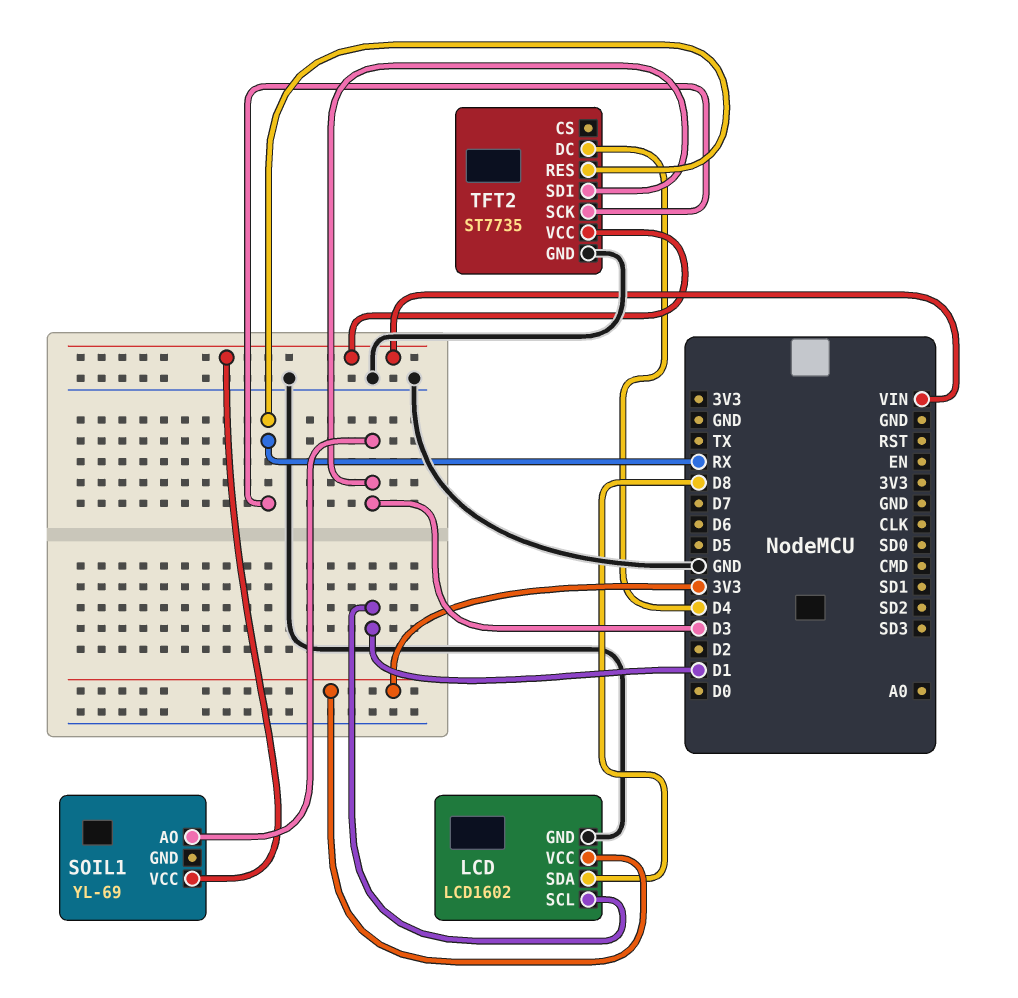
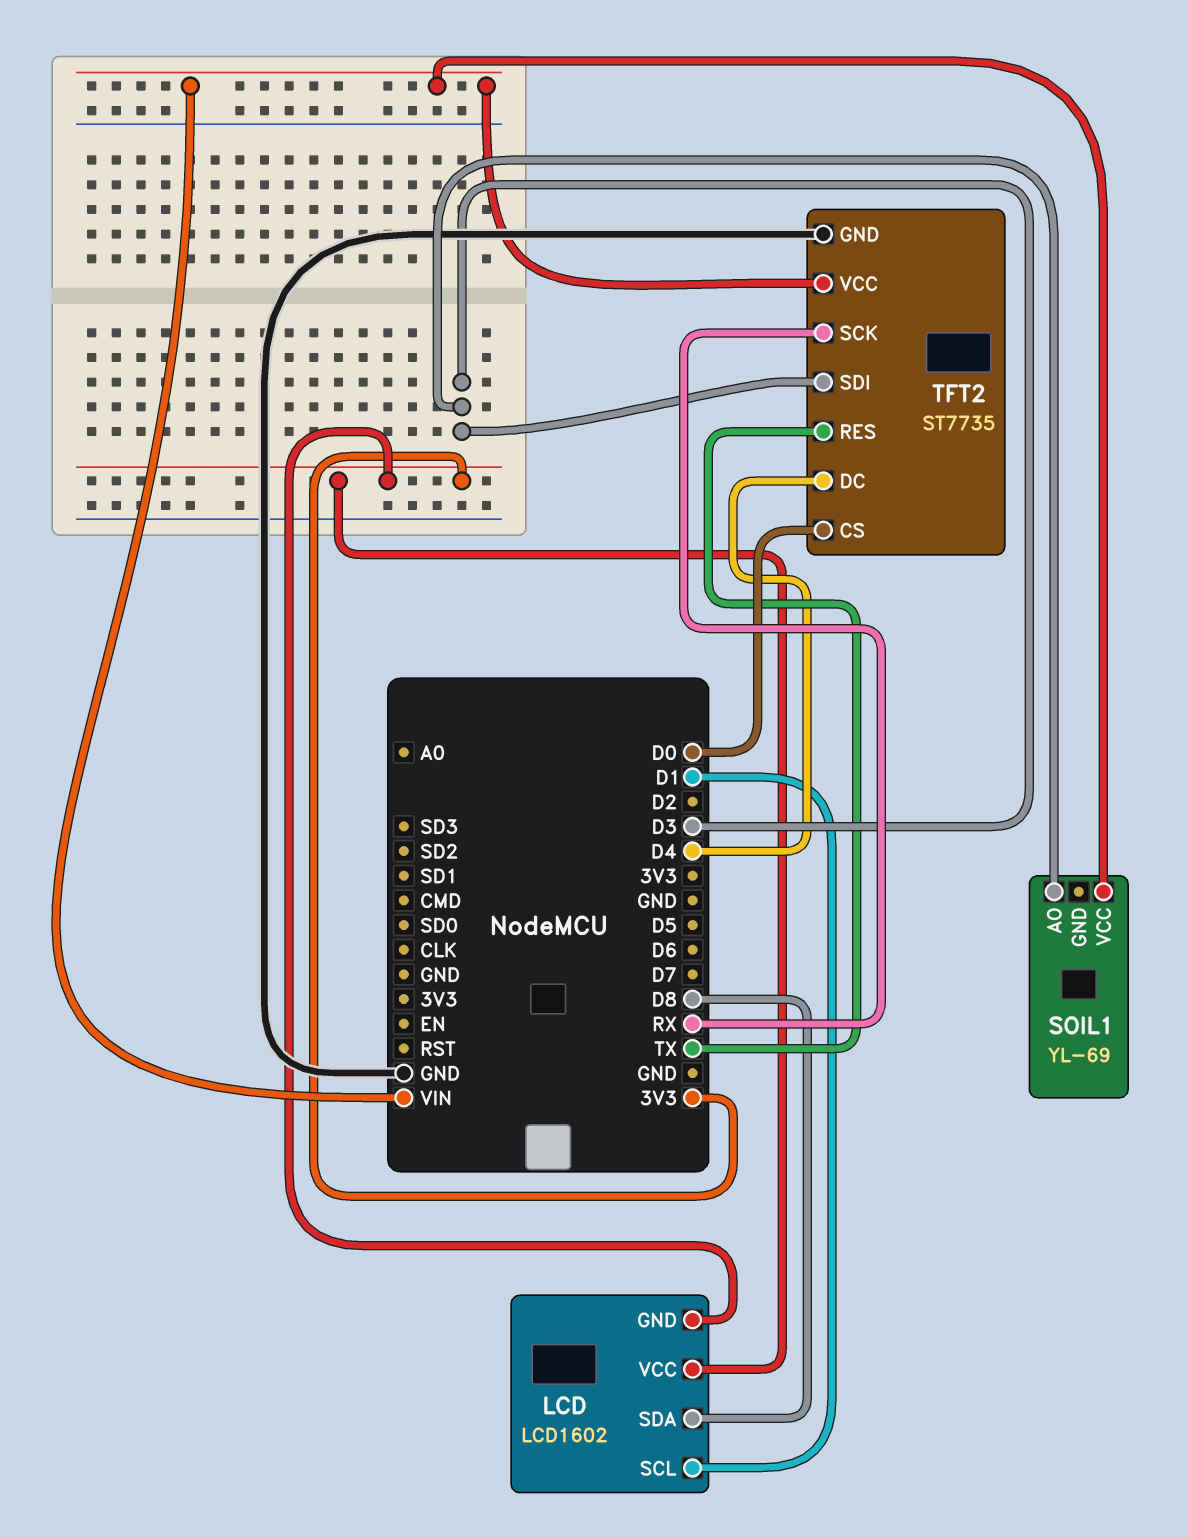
LCD pin GND: GND -> 3V3
TFT2 pin CS: none -> D0
TFT2 pin RES: RX -> TX

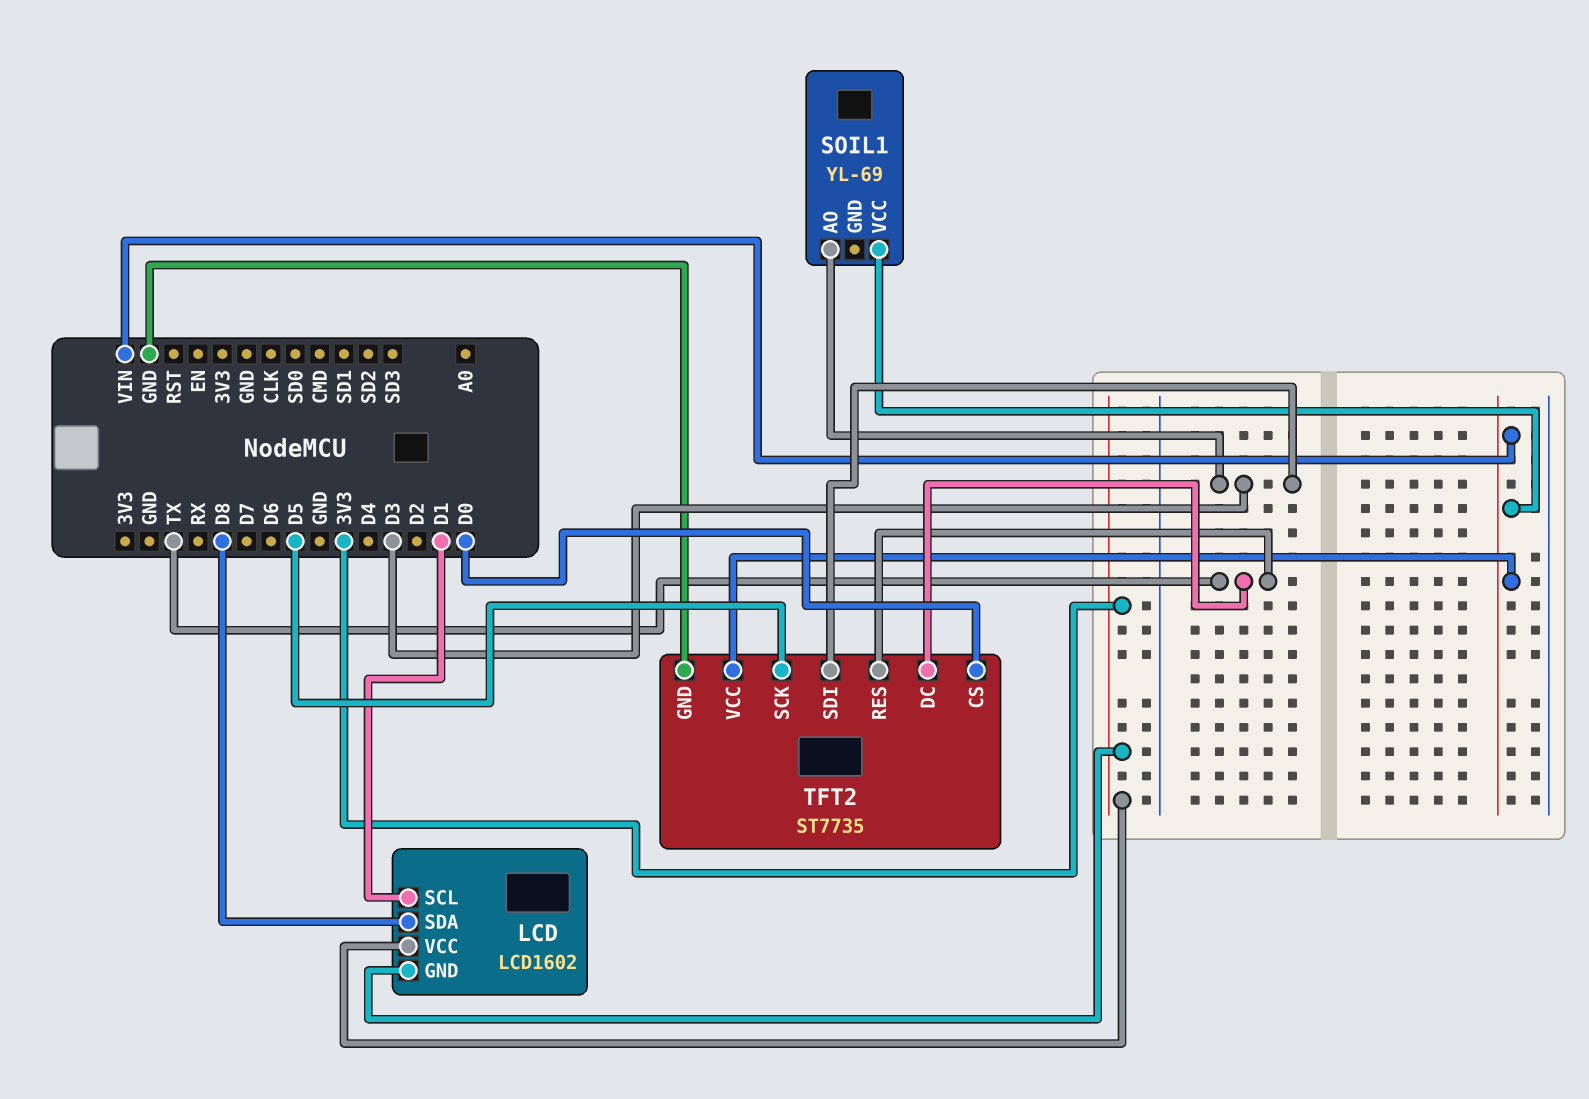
TFT2 pin DC: D4 -> TX
TFT2 pin SCK: RX -> D5

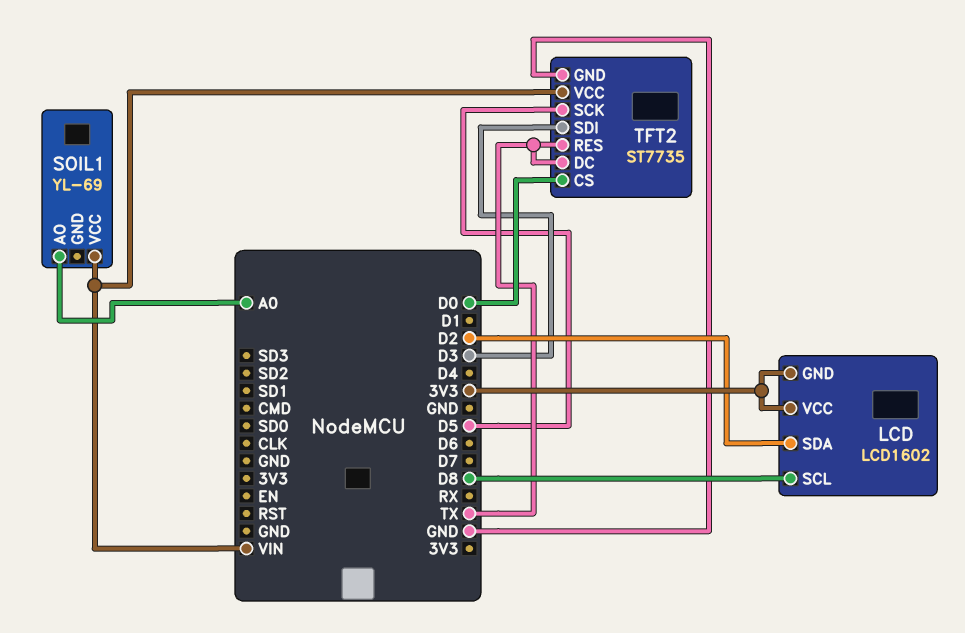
LCD pin SCL: D1 -> D8
LCD pin SDA: D8 -> D2
SOIL1 pin AO: D3 -> A0

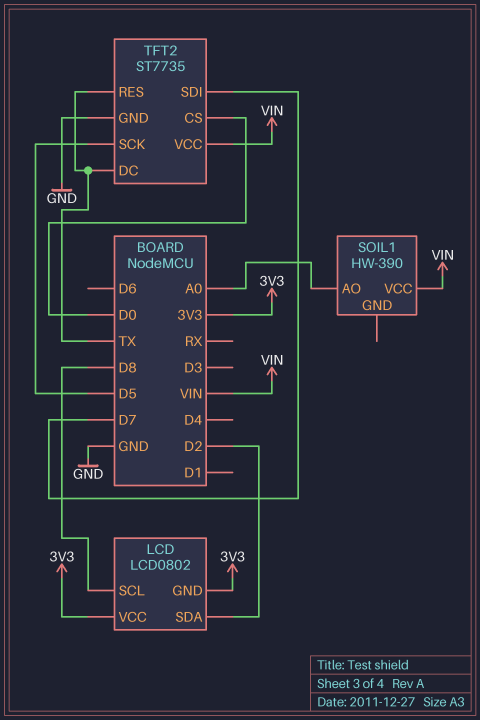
LCD: LCD1602 -> LCD0802
SOIL1: YL-69 -> HW-390
TFT2 pin SDI: D3 -> D7

